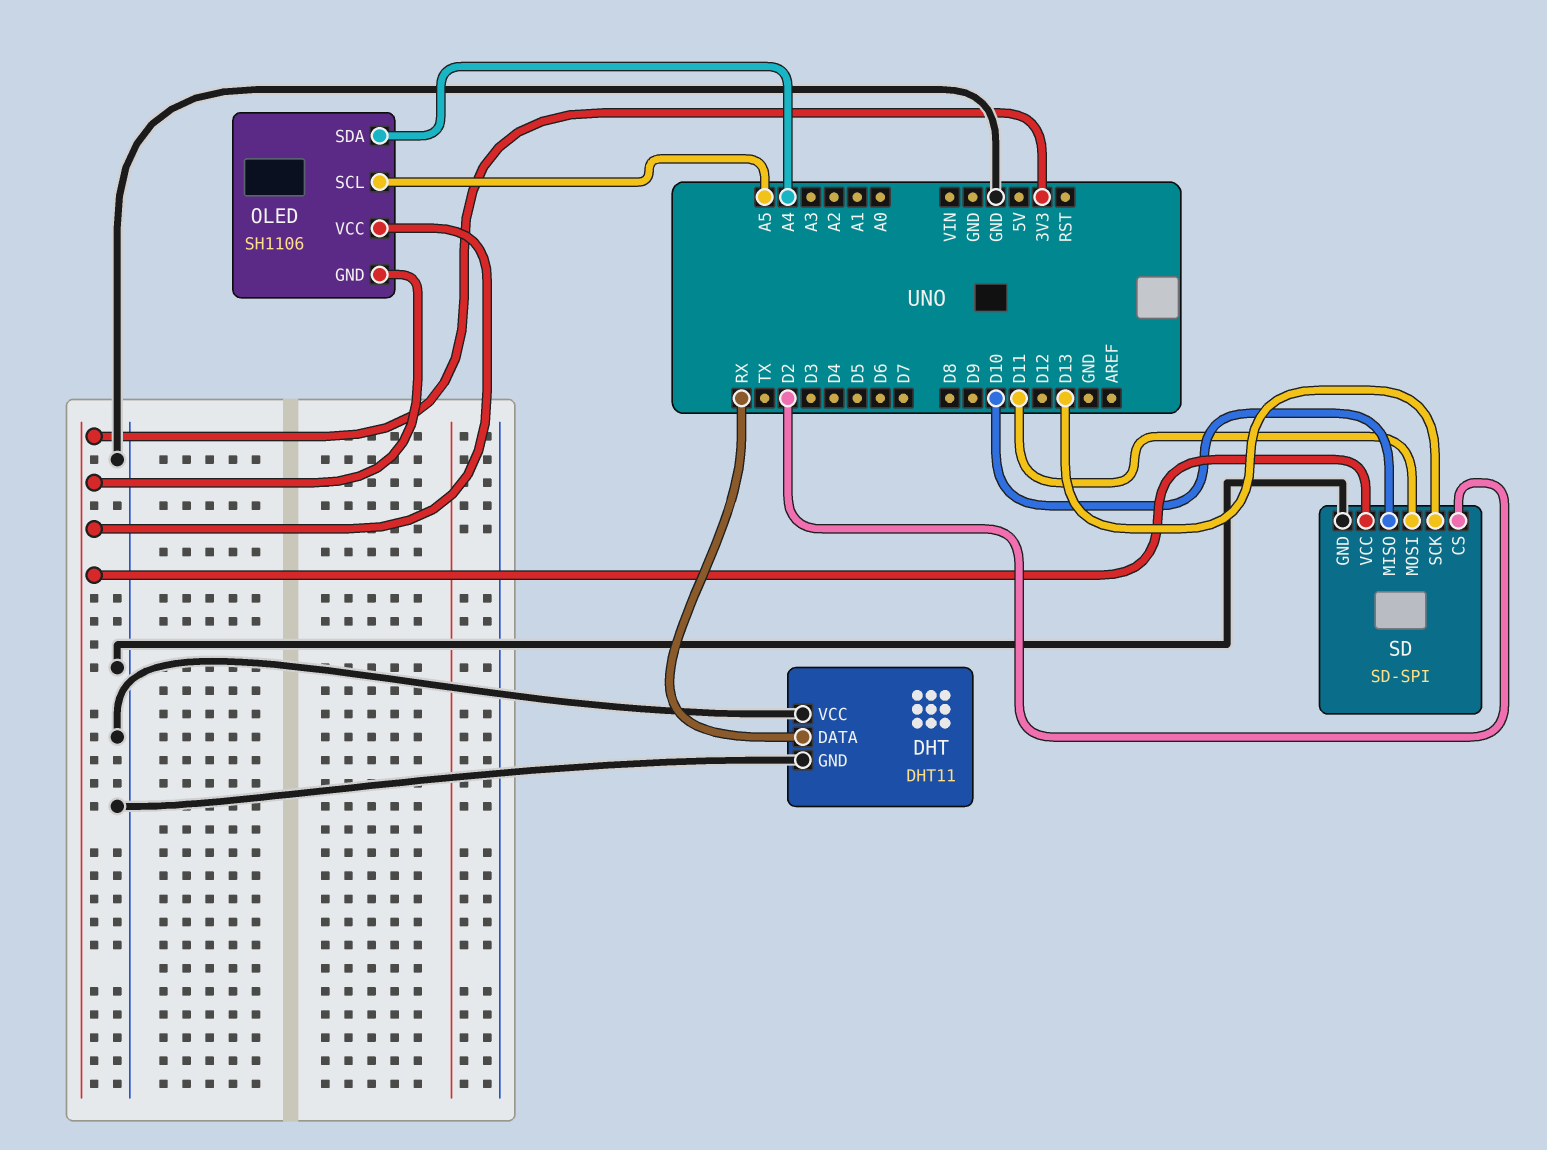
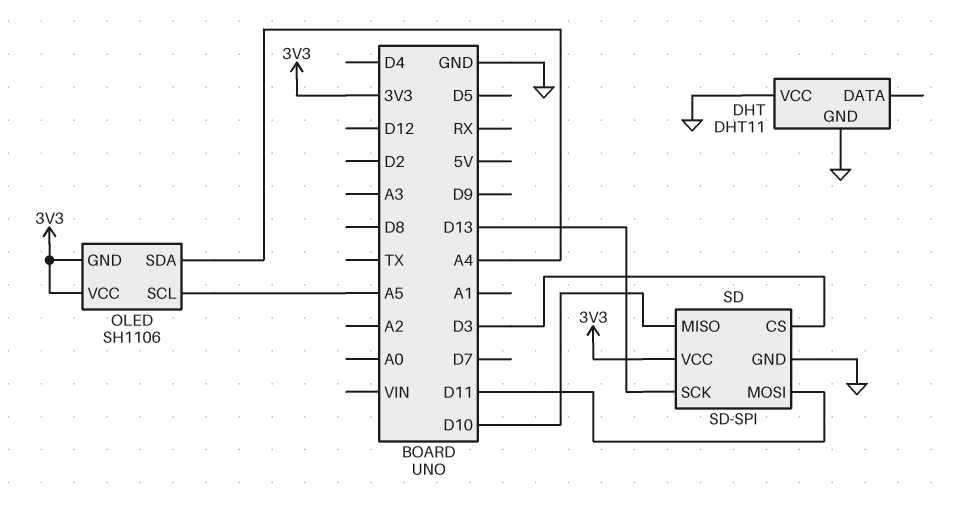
DHT pin DATA: RX -> none
SD pin CS: D2 -> D3

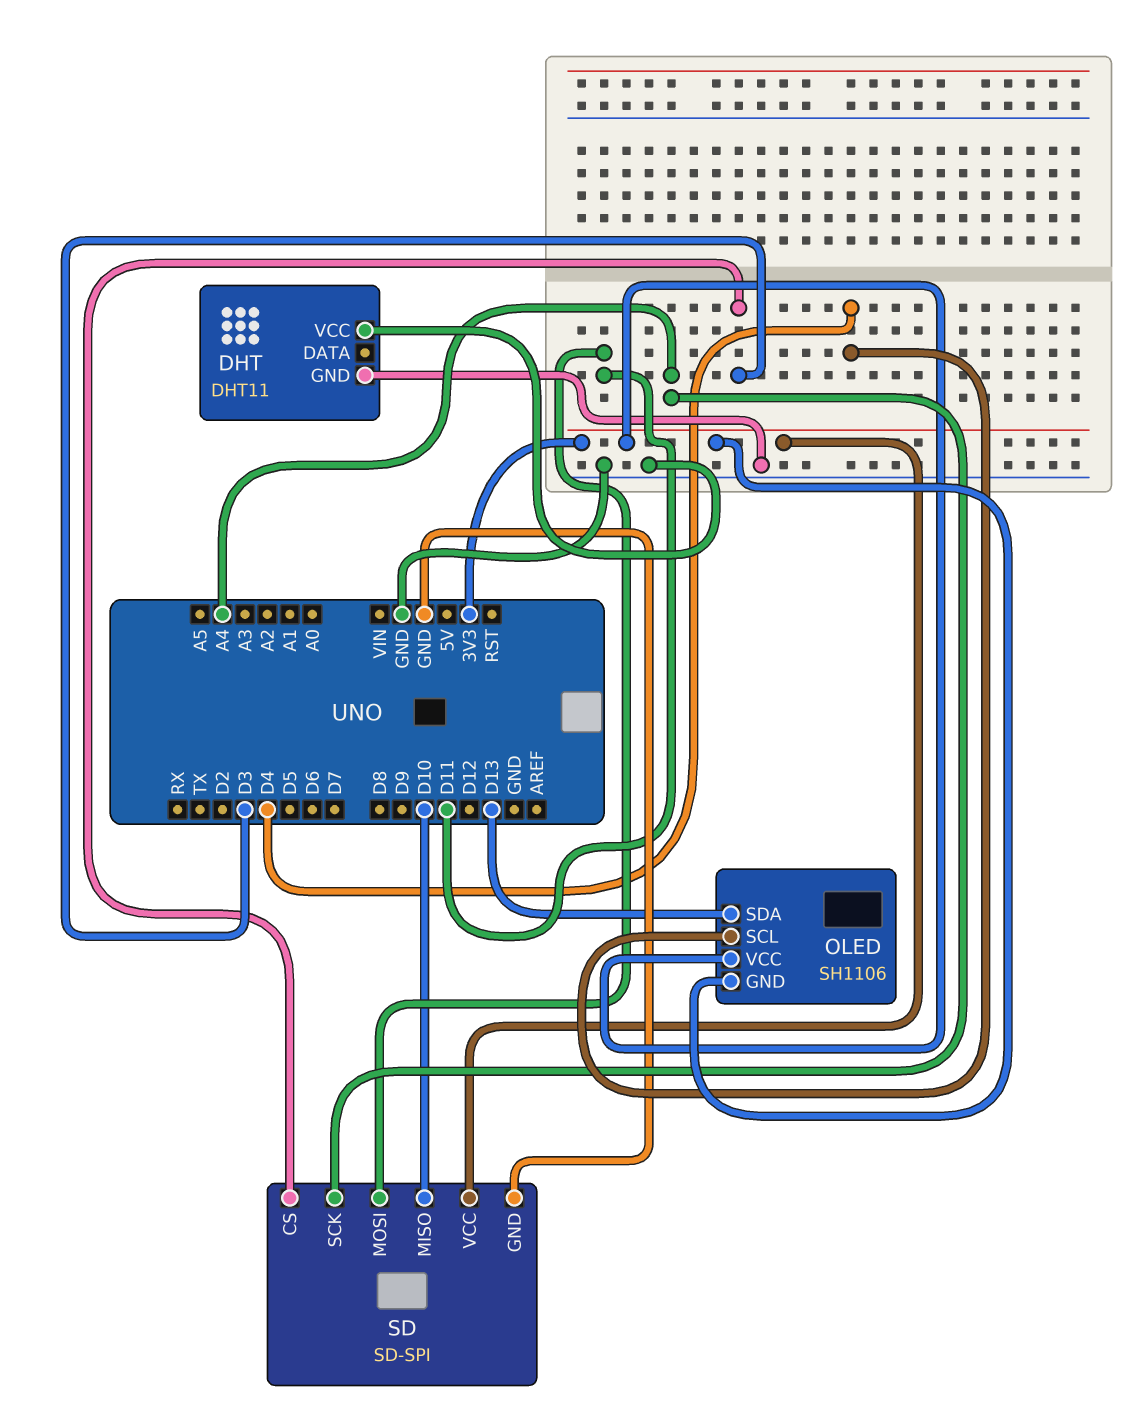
OLED pin SCL: A5 -> D4
OLED pin SDA: A4 -> D13
SD pin SCK: D13 -> A4

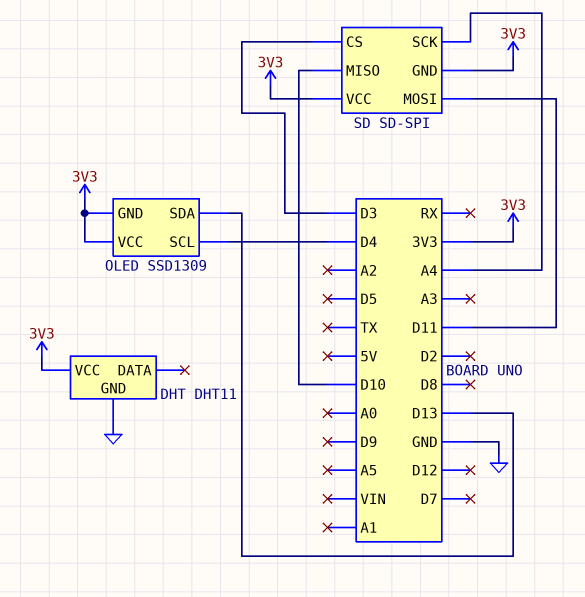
DHT pin VCC: GND -> 3V3
OLED: SH1106 -> SSD1309
SD pin GND: GND -> 3V3

